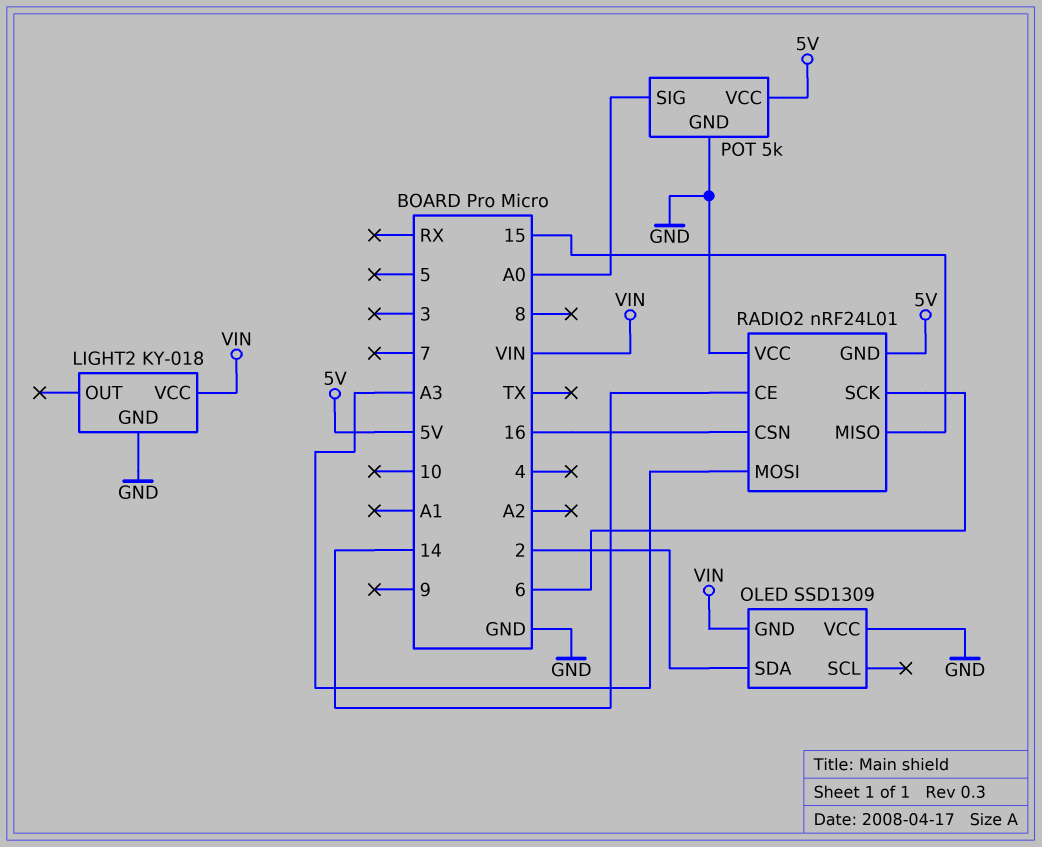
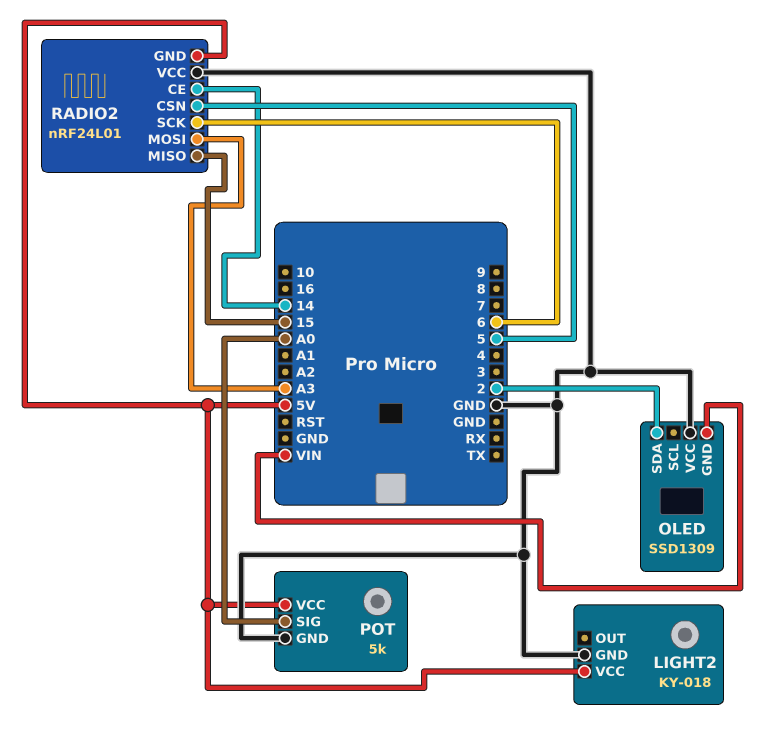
LIGHT2 pin VCC: VIN -> 5V
RADIO2 pin CSN: 16 -> 5

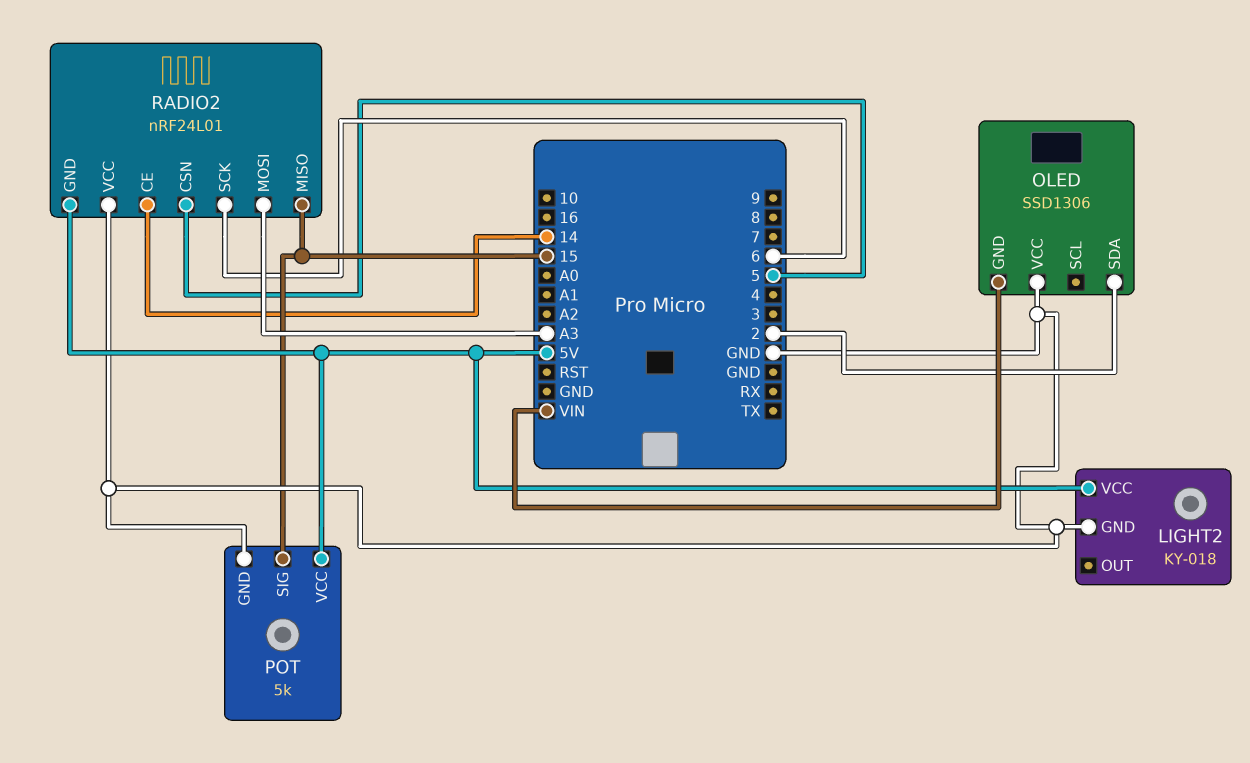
OLED: SSD1309 -> SSD1306
POT pin SIG: A0 -> 15

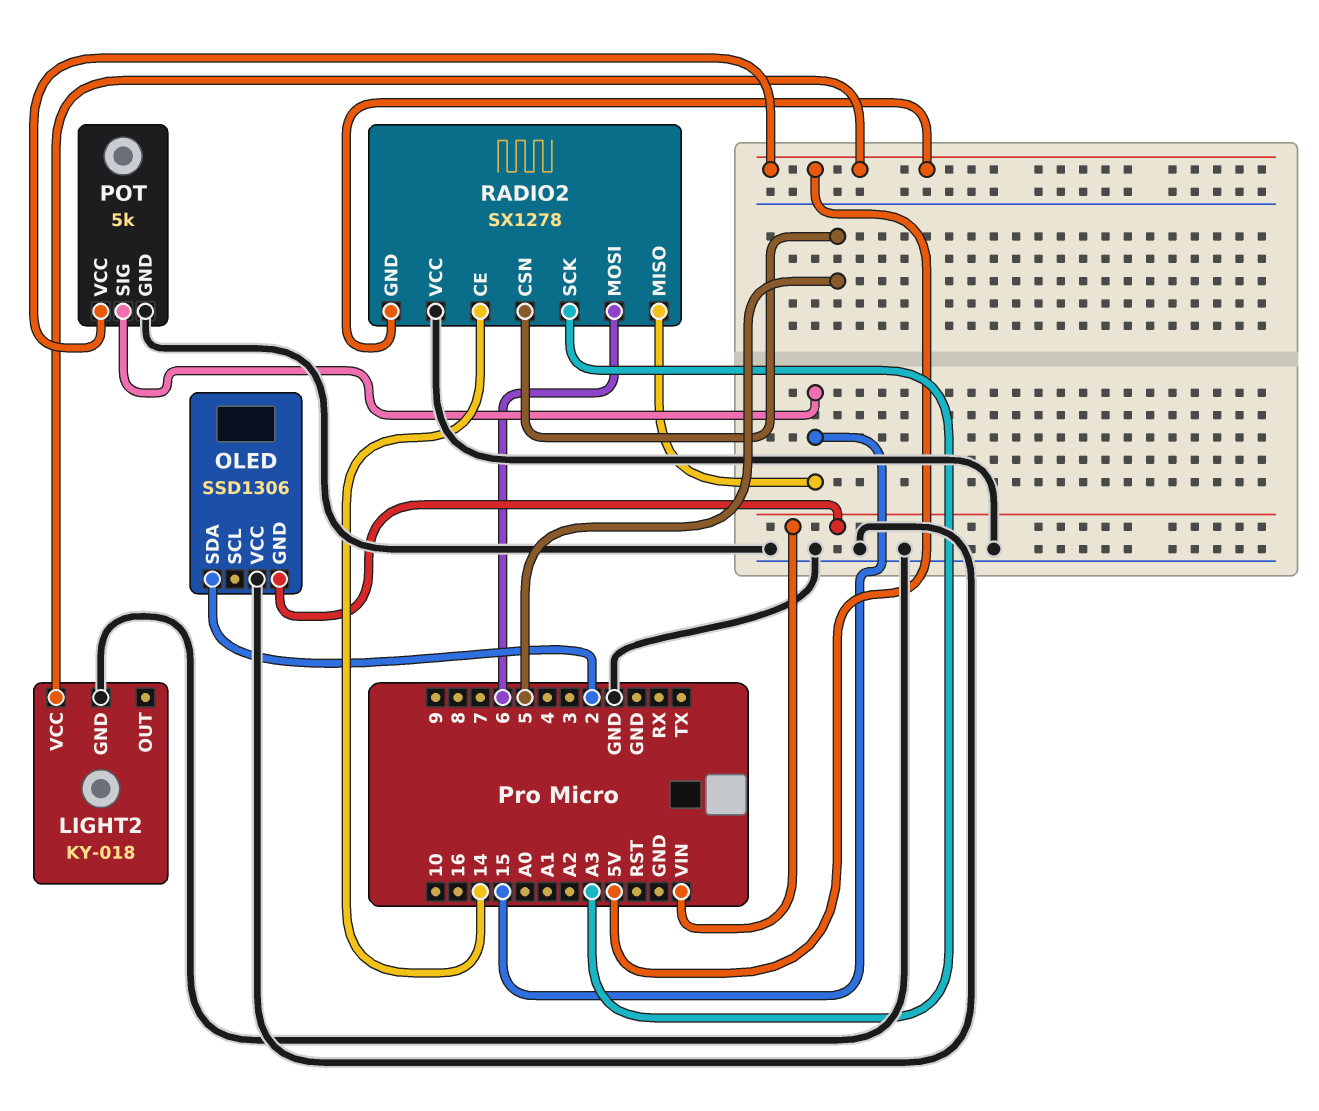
RADIO2: nRF24L01 -> SX1278
RADIO2 pin MOSI: A3 -> 6
RADIO2 pin SCK: 6 -> A3

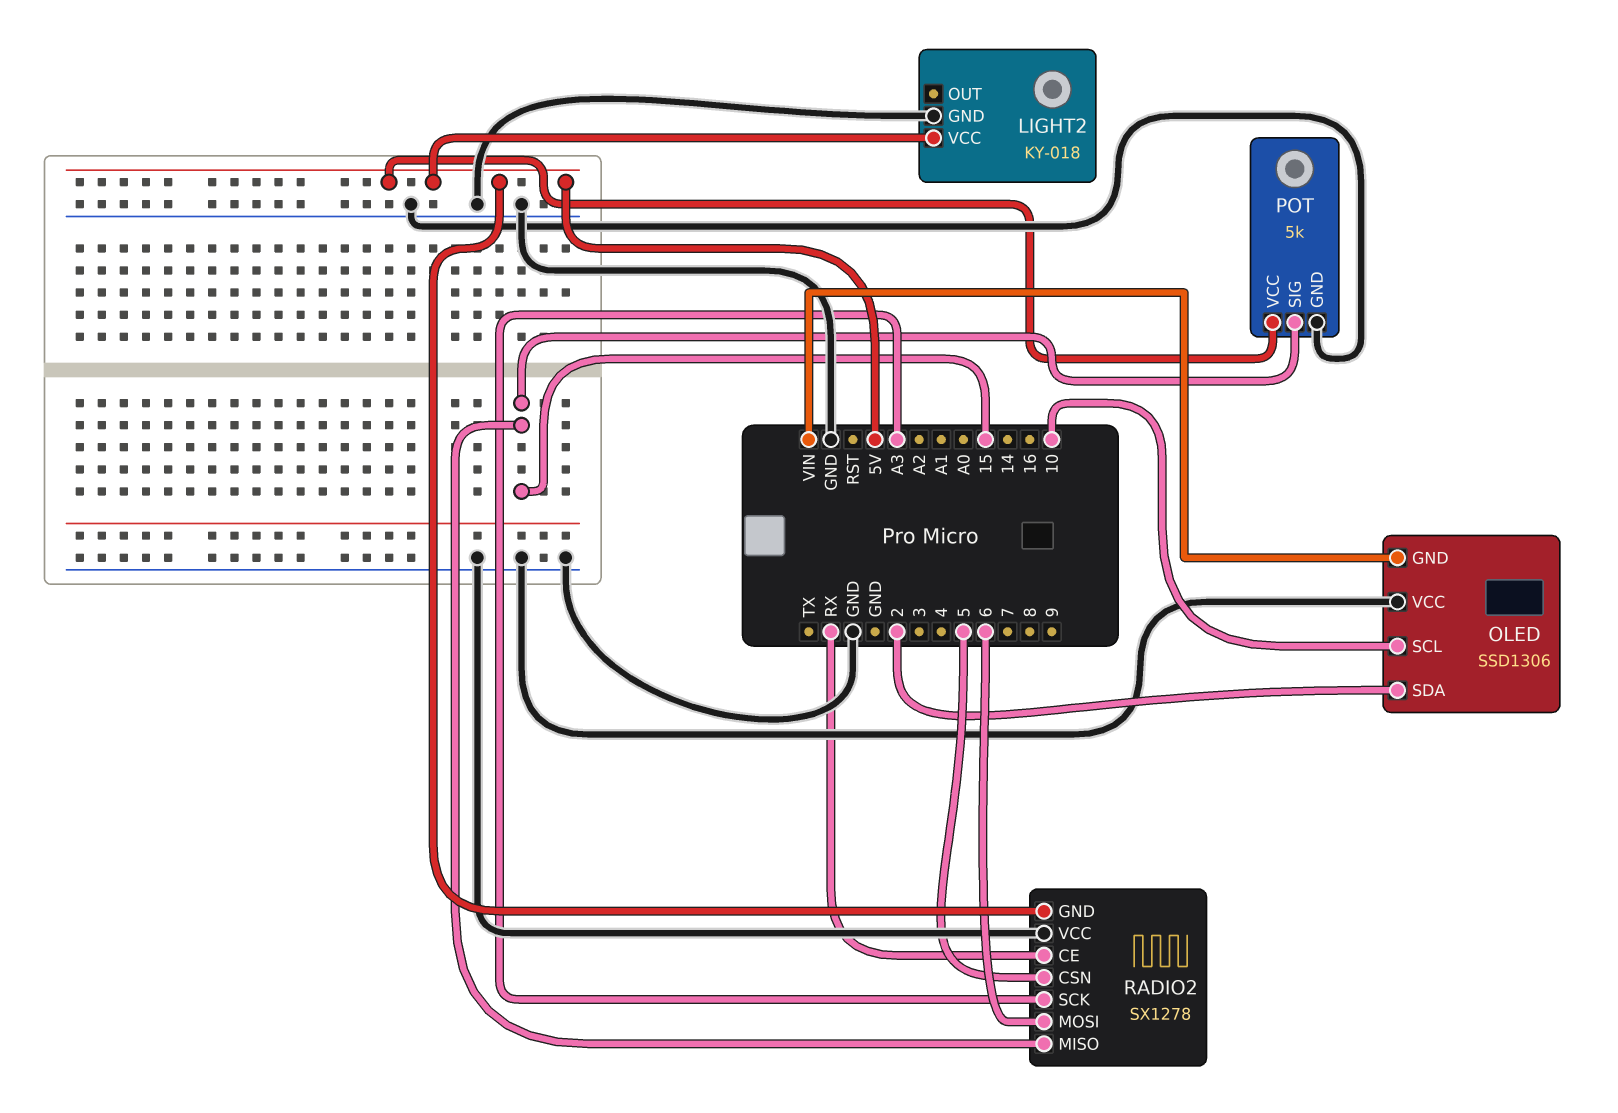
OLED pin SCL: none -> 10
RADIO2 pin CE: 14 -> RX

